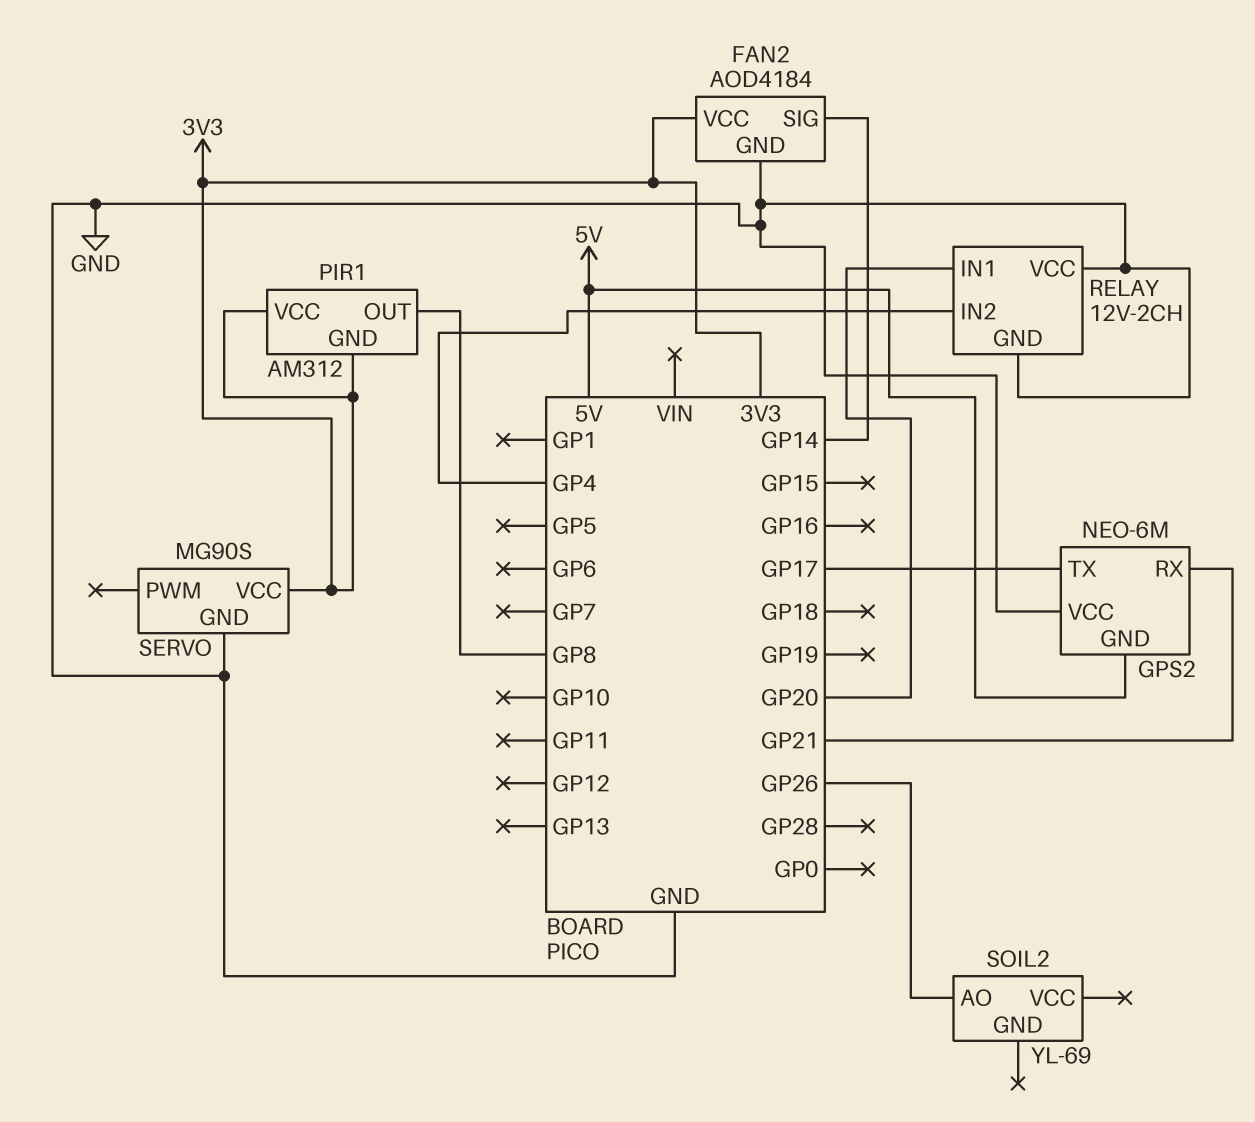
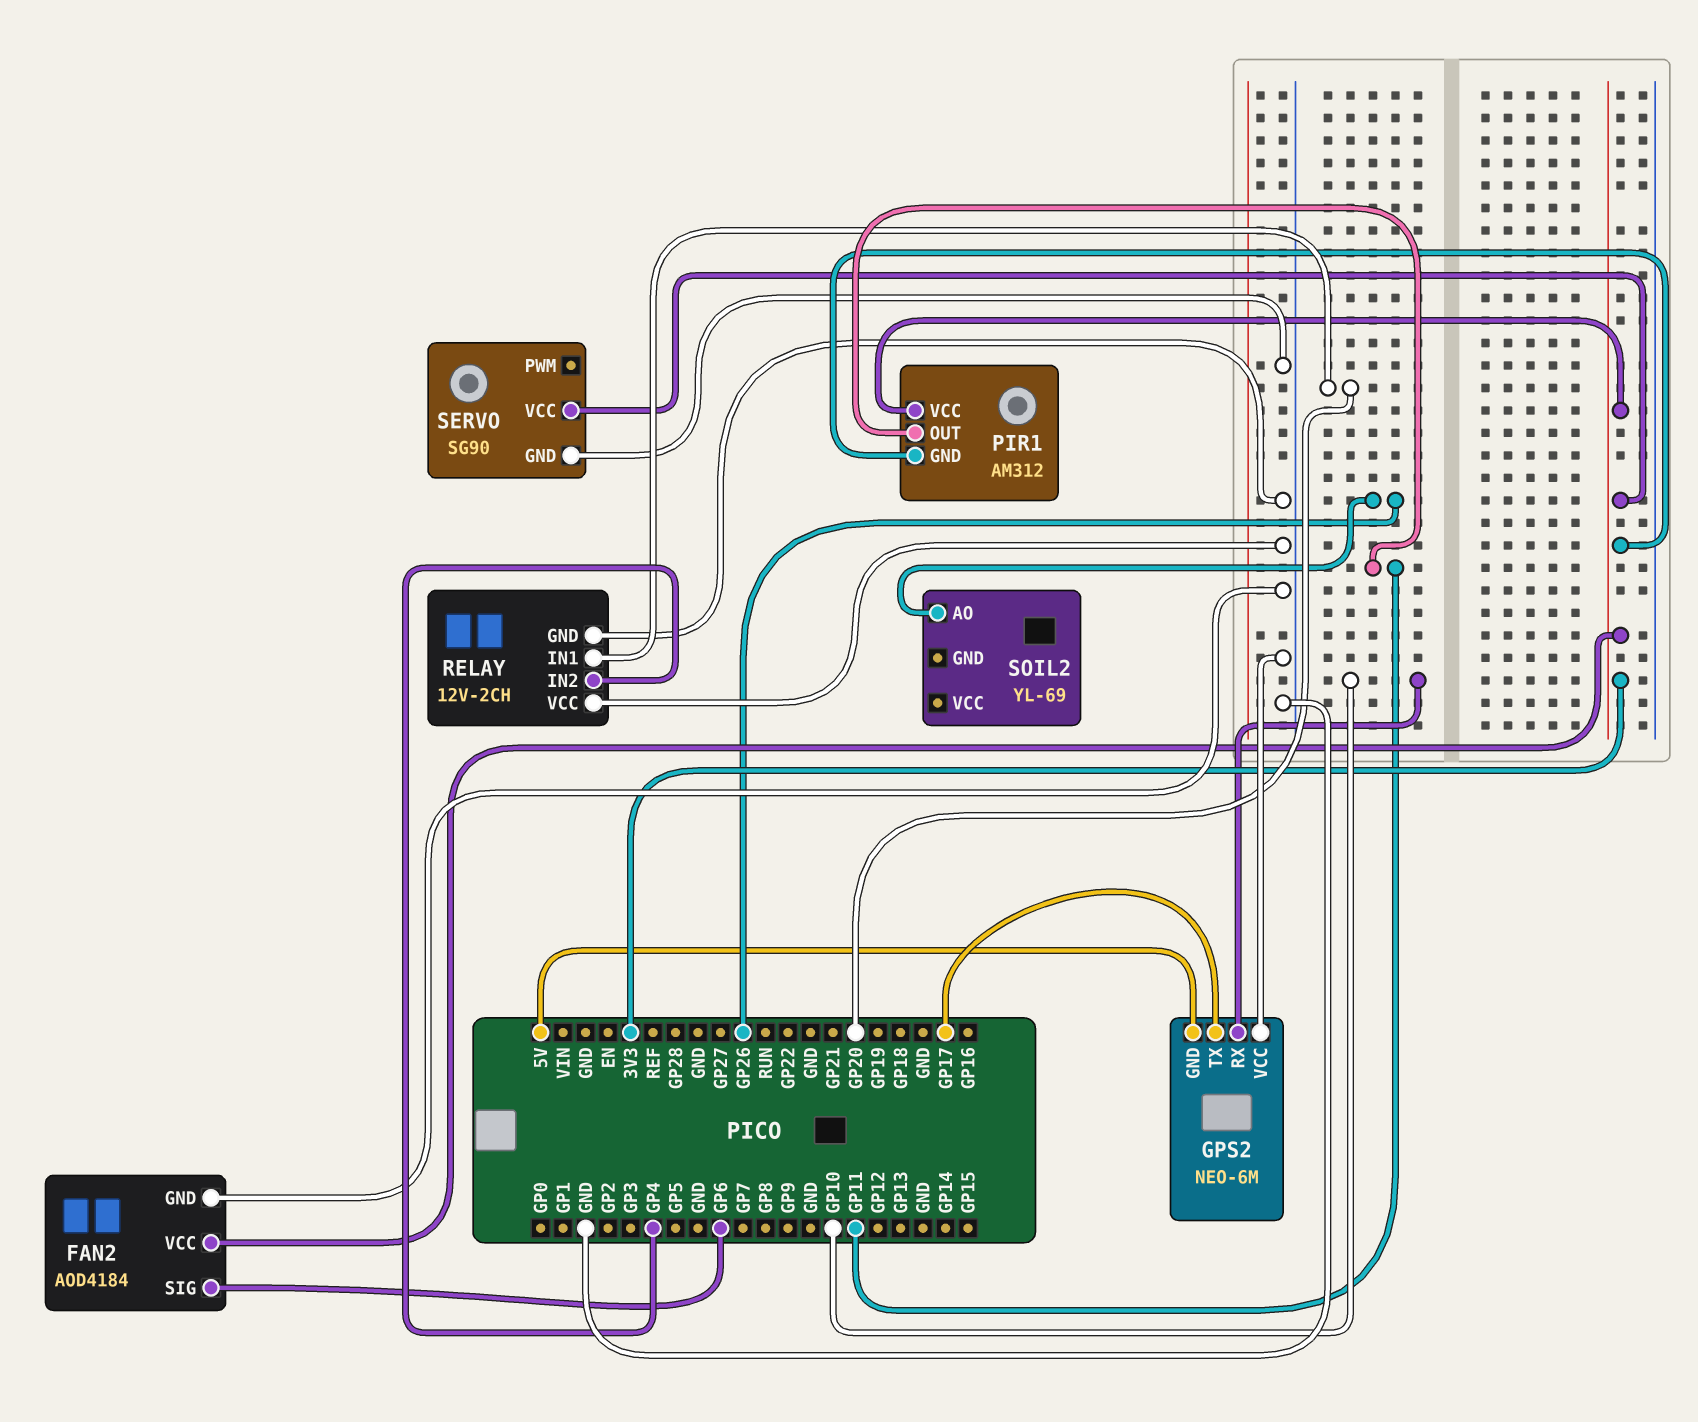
FAN2 pin SIG: GP14 -> GP6
GPS2 pin RX: GP21 -> GP10
PIR1 pin OUT: GP8 -> GP11
SERVO: MG90S -> SG90

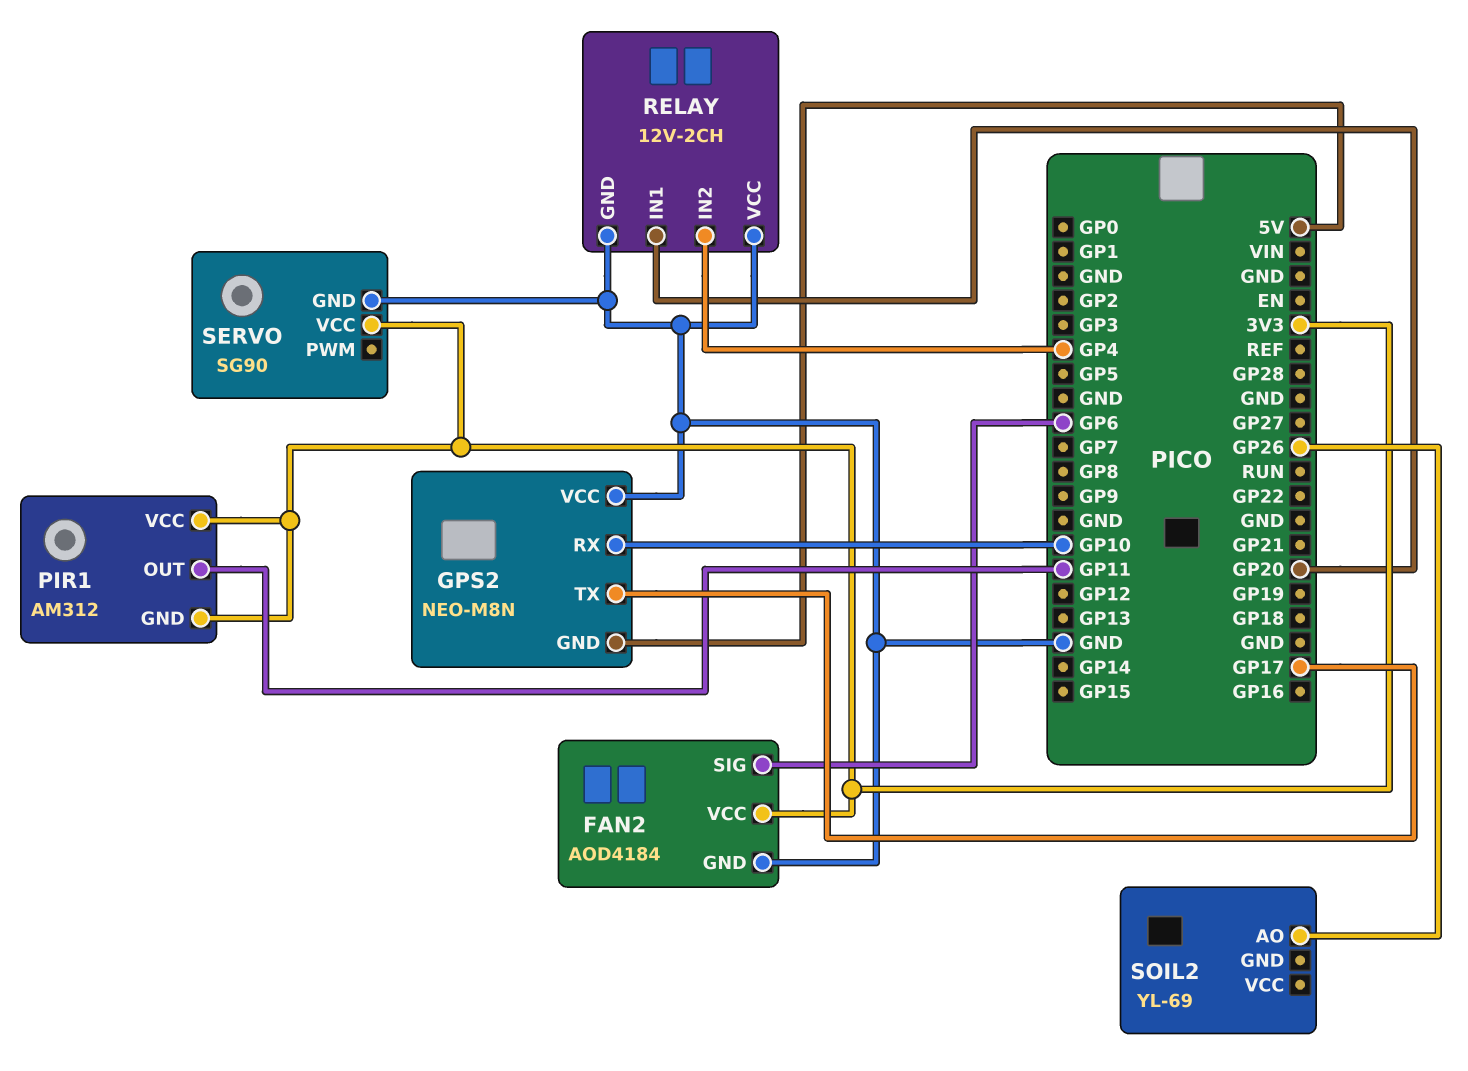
GPS2: NEO-6M -> NEO-M8N

